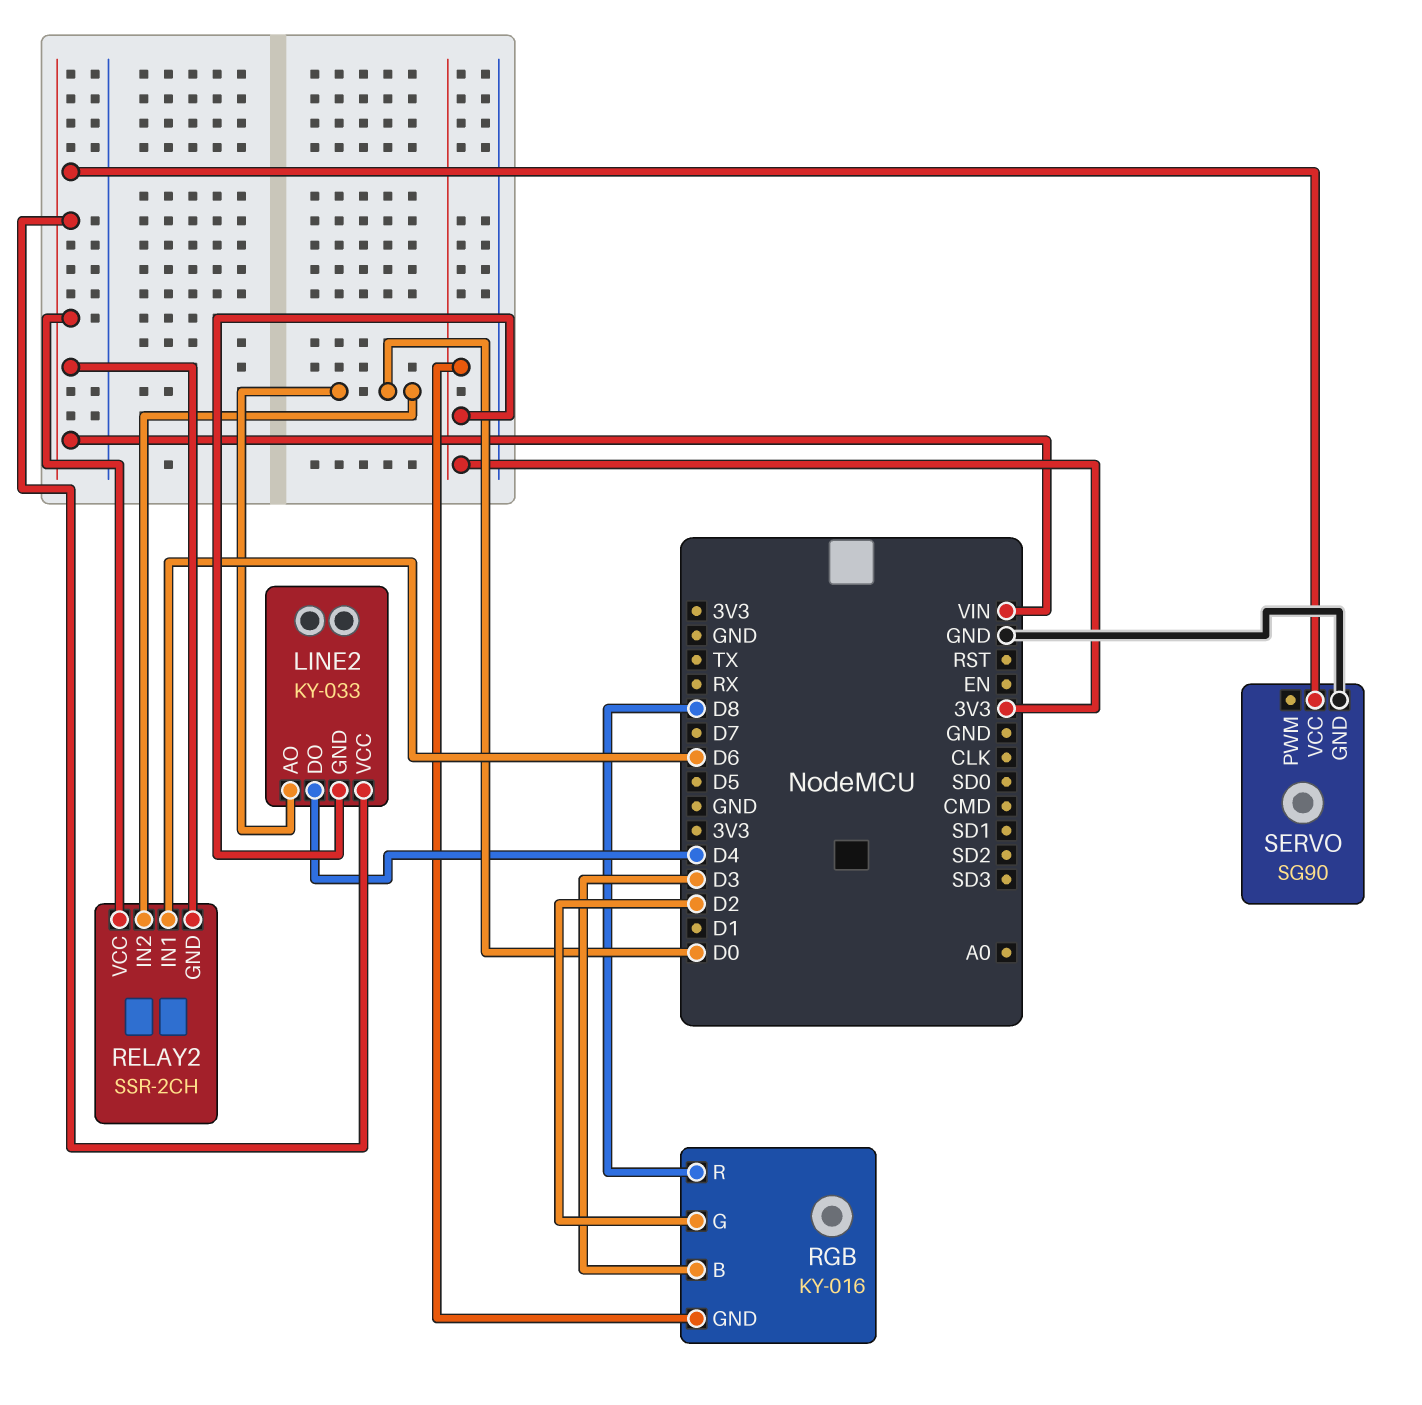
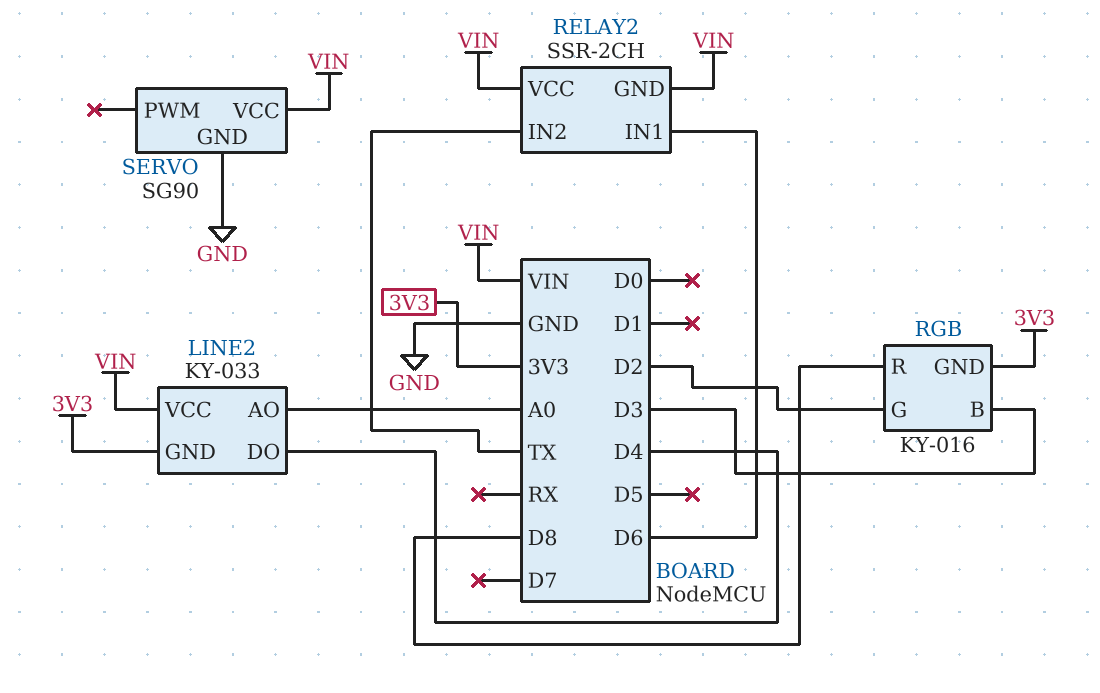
LINE2 pin AO: D0 -> A0
RELAY2 pin IN2: D0 -> TX

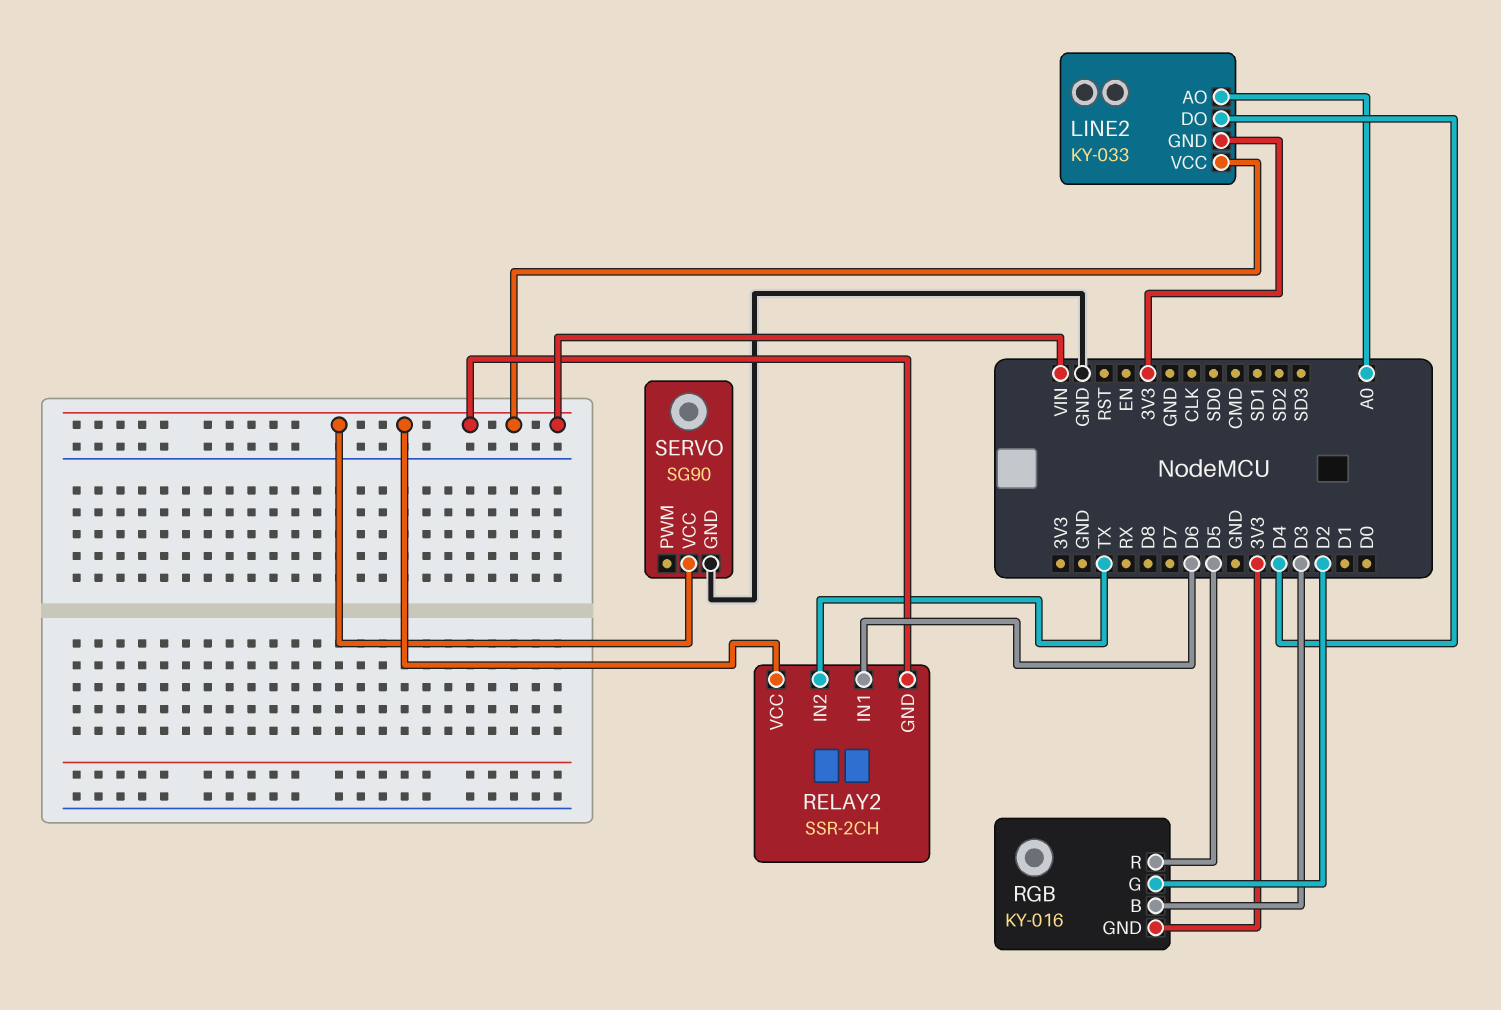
RGB pin R: D8 -> D5

